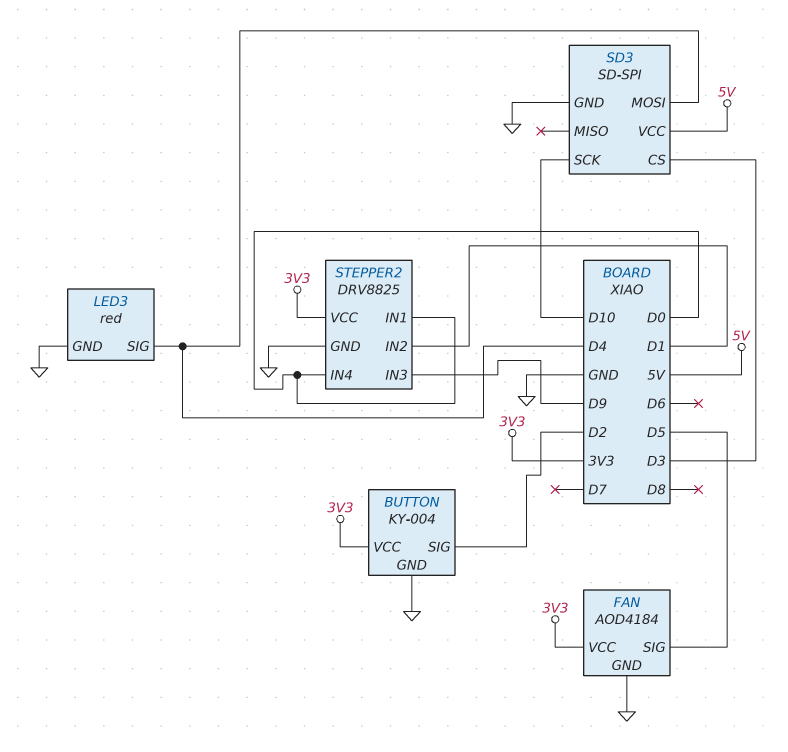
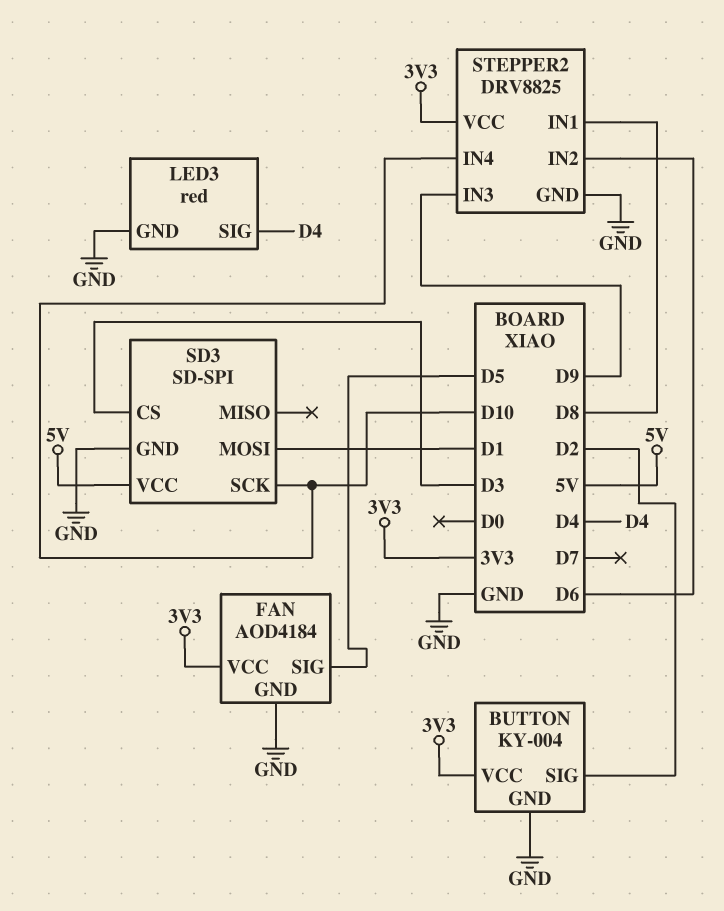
SD3 pin MOSI: D4 -> D1
STEPPER2 pin IN1: D0 -> D8
STEPPER2 pin IN2: D1 -> D6
STEPPER2 pin IN4: D0 -> D10

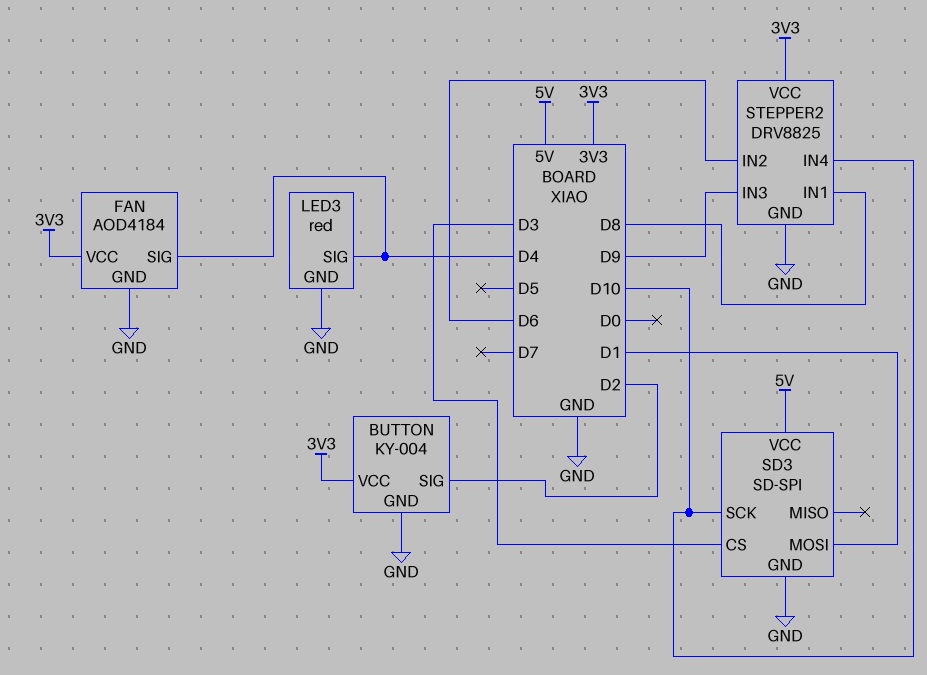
FAN pin SIG: D5 -> D4

